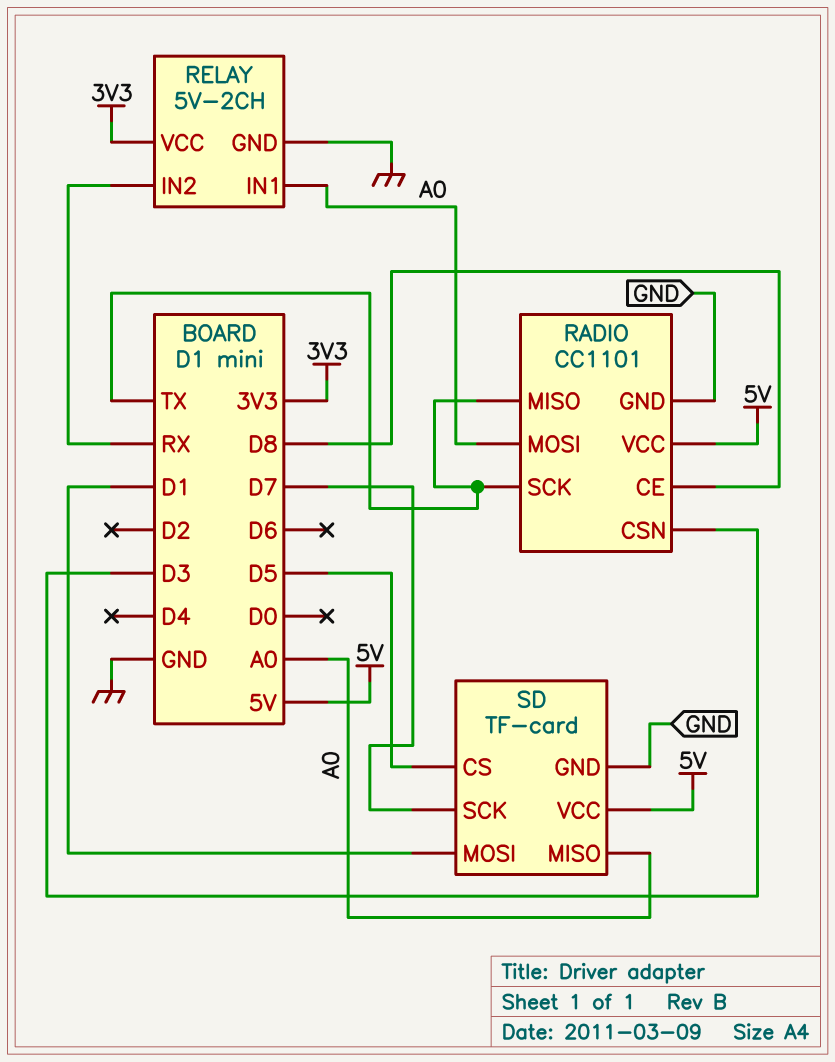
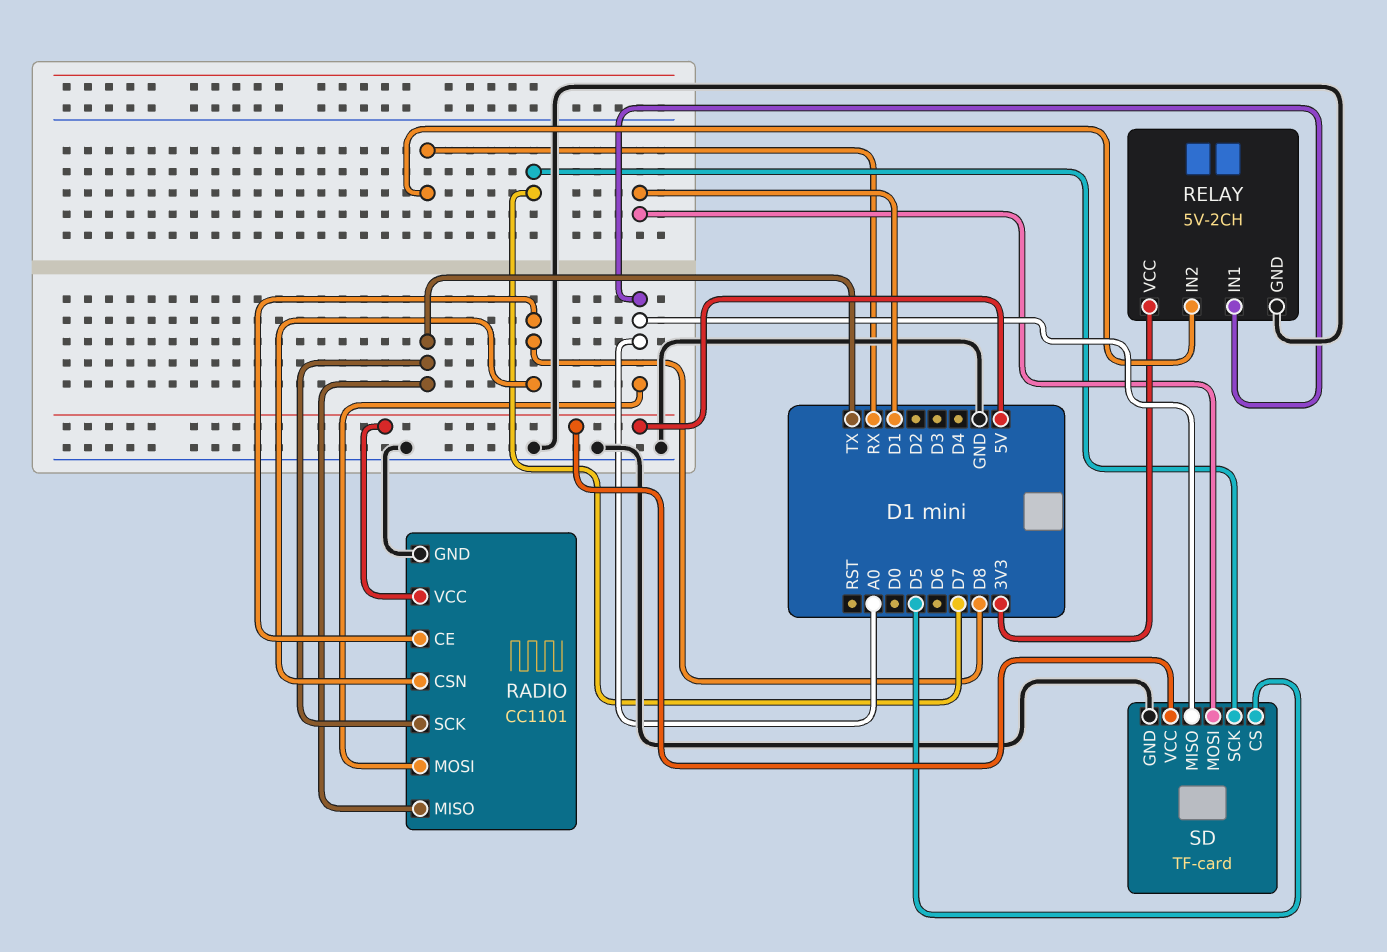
RADIO pin CSN: D3 -> D8

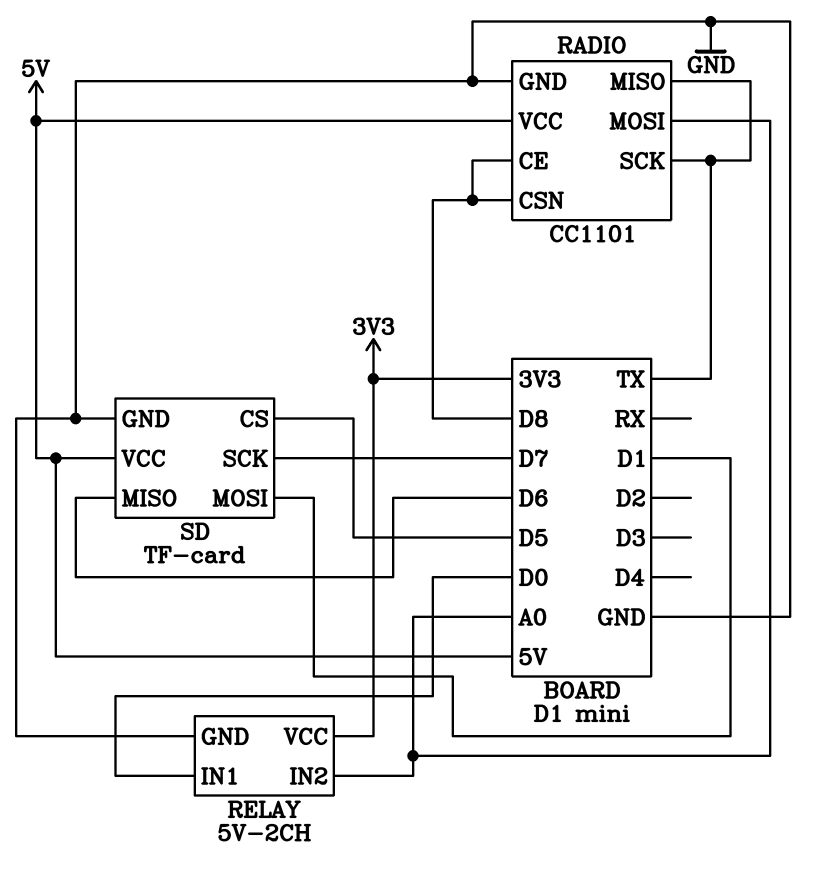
RELAY pin IN1: A0 -> D0
RELAY pin IN2: RX -> A0
SD pin MISO: A0 -> D6

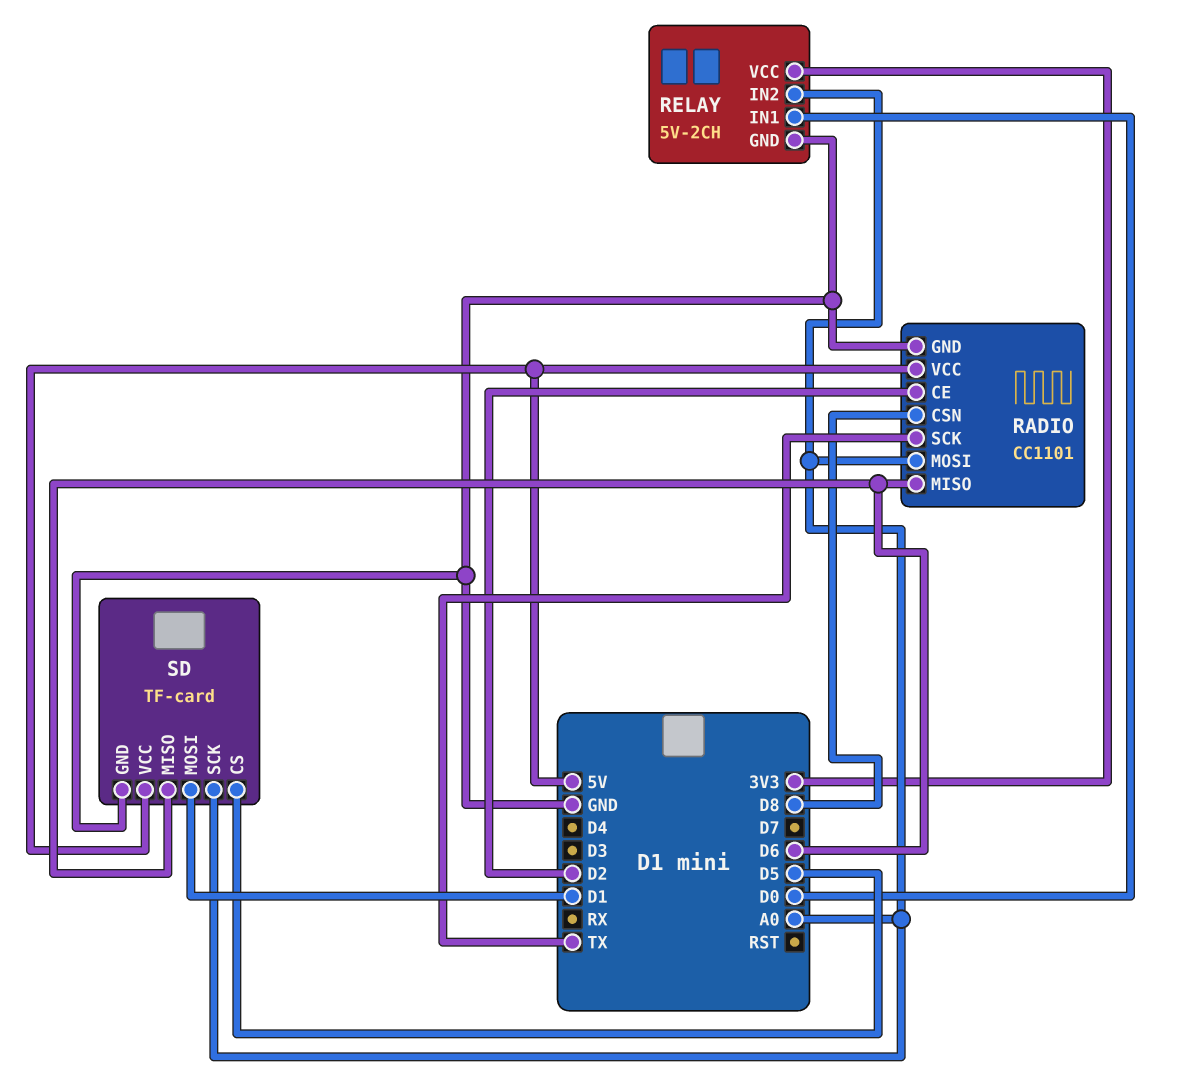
RADIO pin CE: D8 -> D2
RADIO pin MISO: TX -> D6
SD pin SCK: D7 -> A0

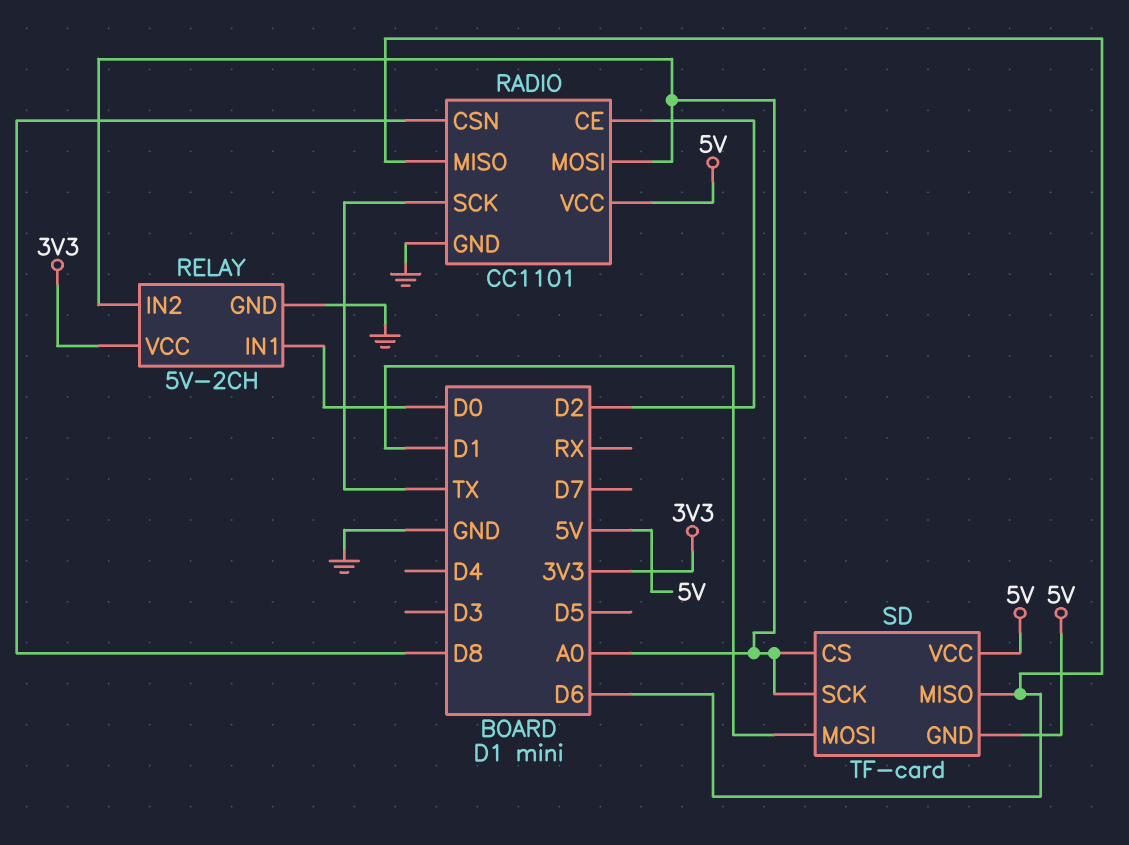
SD pin CS: D5 -> A0
SD pin GND: GND -> 5V

